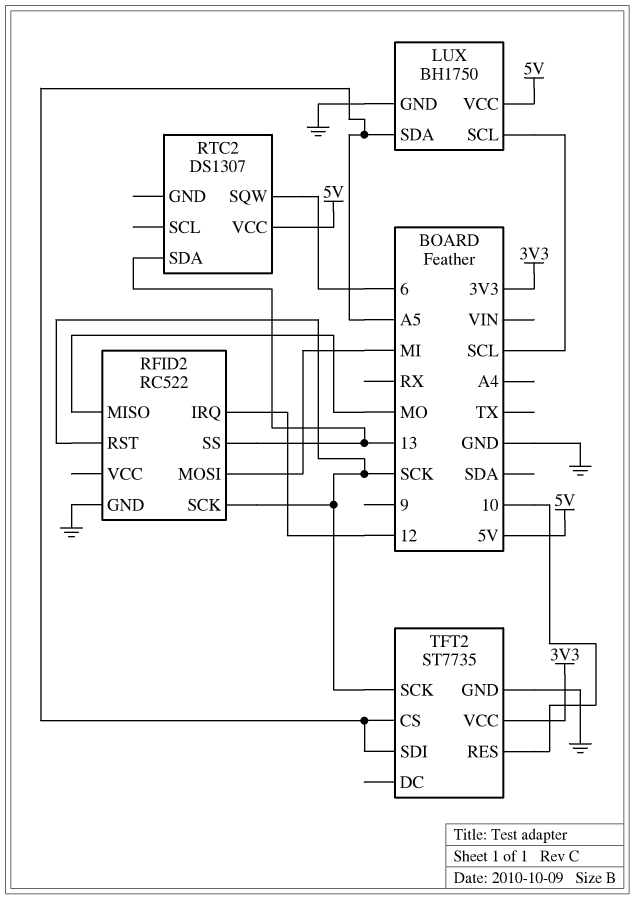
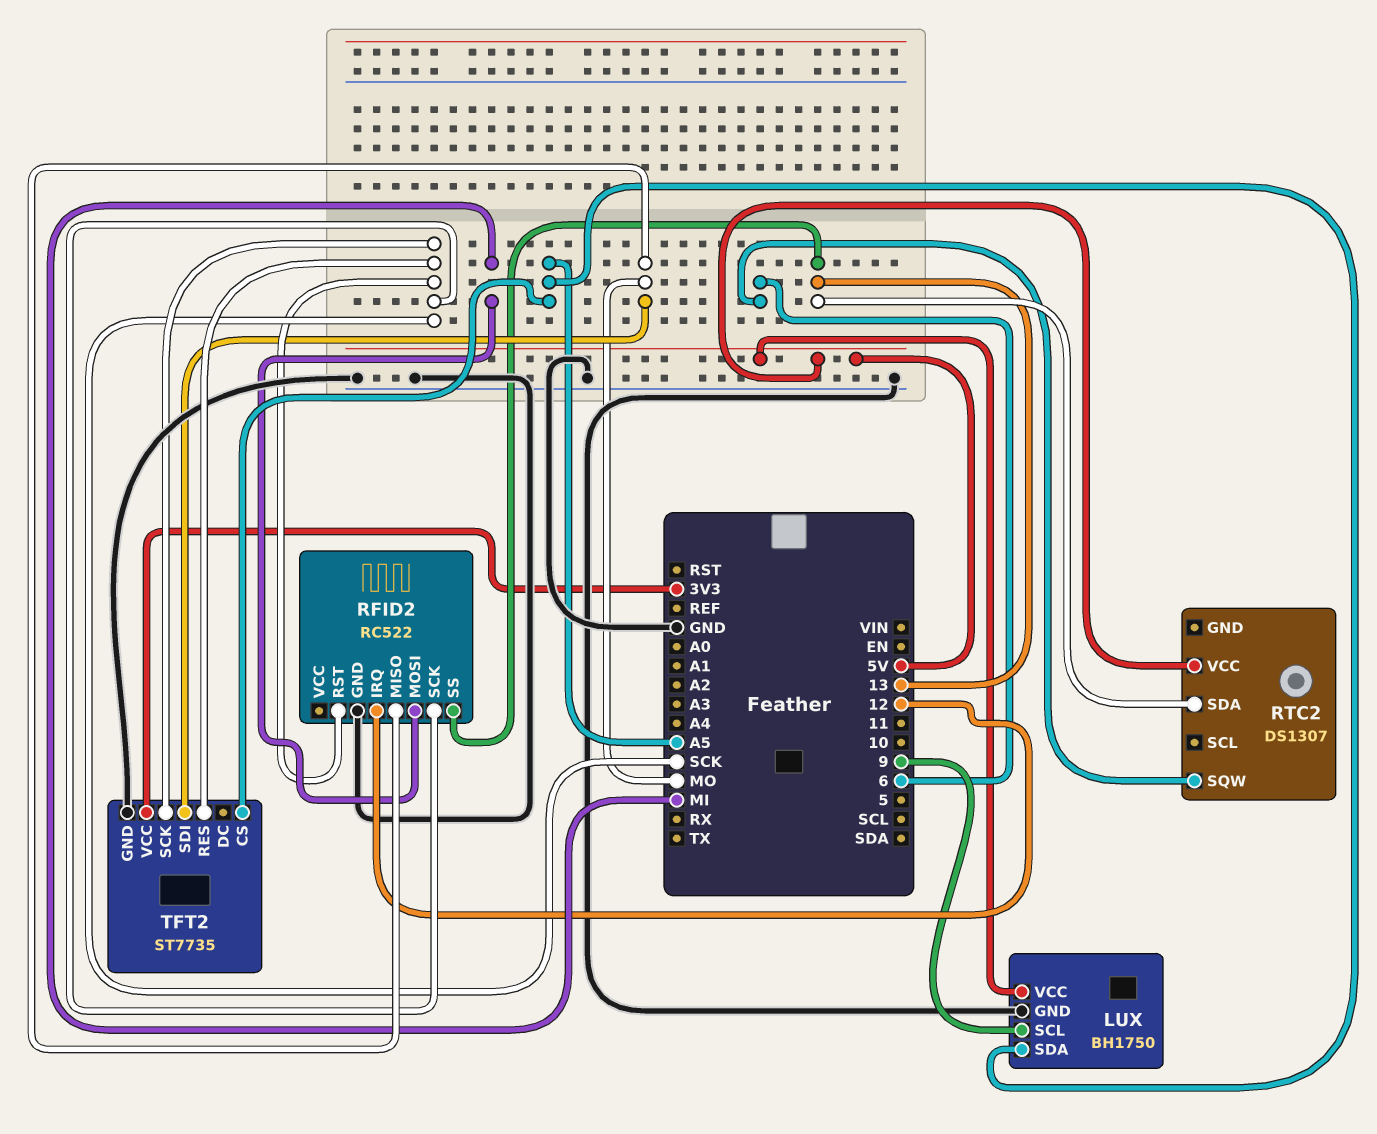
LUX pin SCL: SCL -> 9
TFT2 pin RES: 10 -> SCK
TFT2 pin SDI: A5 -> MO

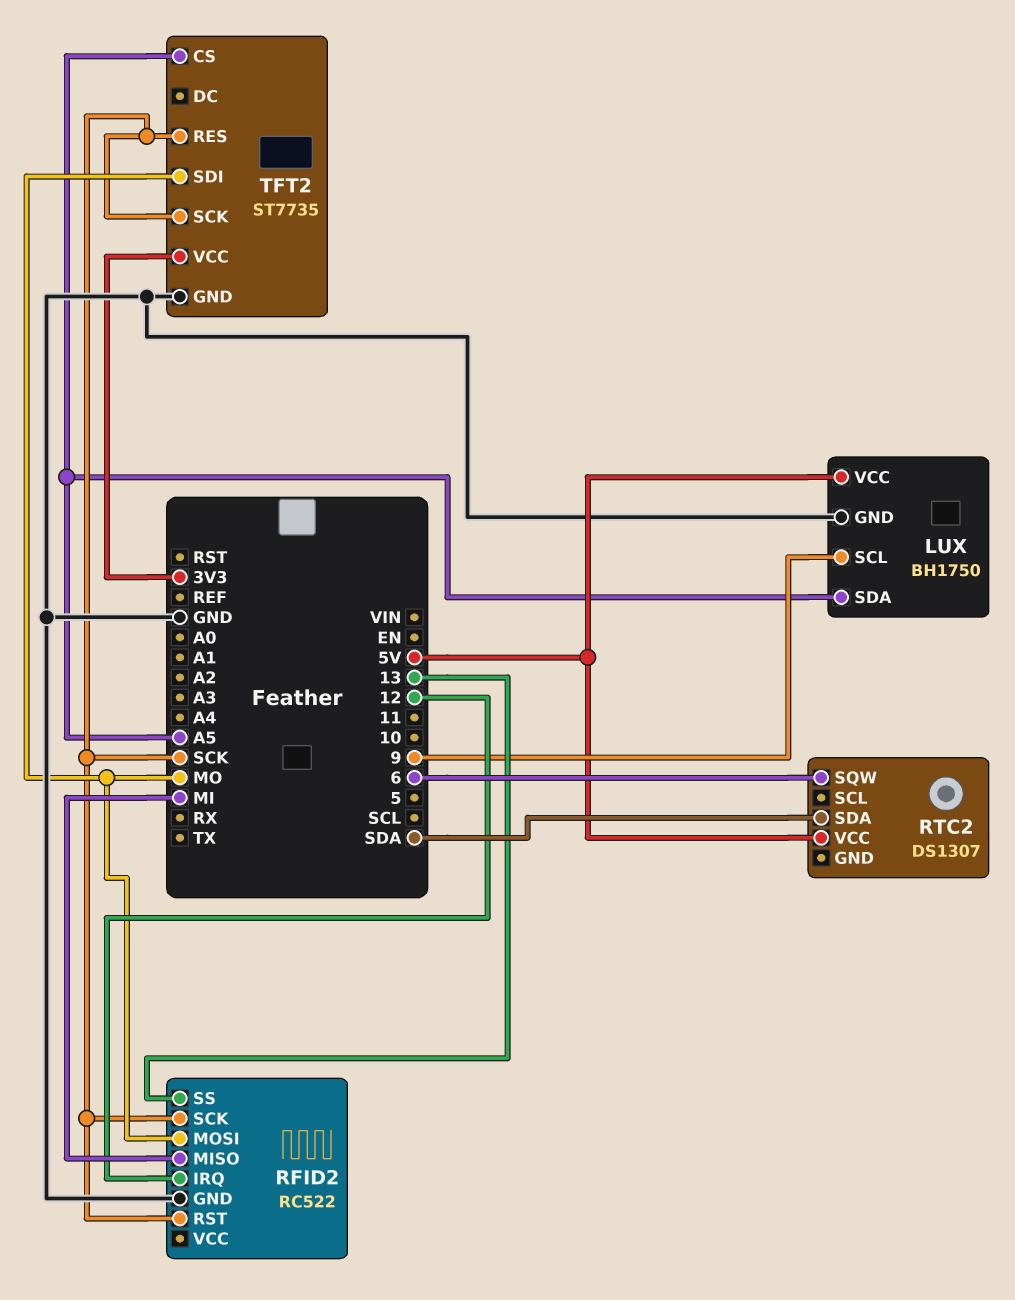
RFID2 pin MISO: MO -> MI
RFID2 pin MOSI: MI -> MO
RTC2 pin SDA: 13 -> SDA

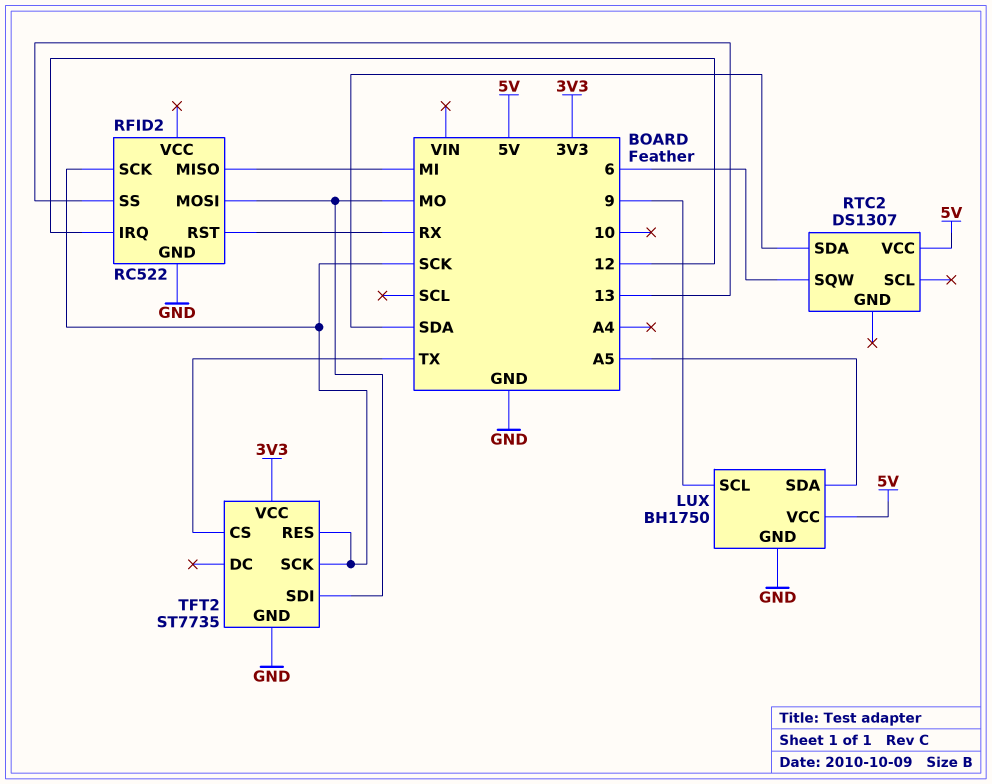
RFID2 pin RST: SCK -> RX
TFT2 pin CS: A5 -> TX

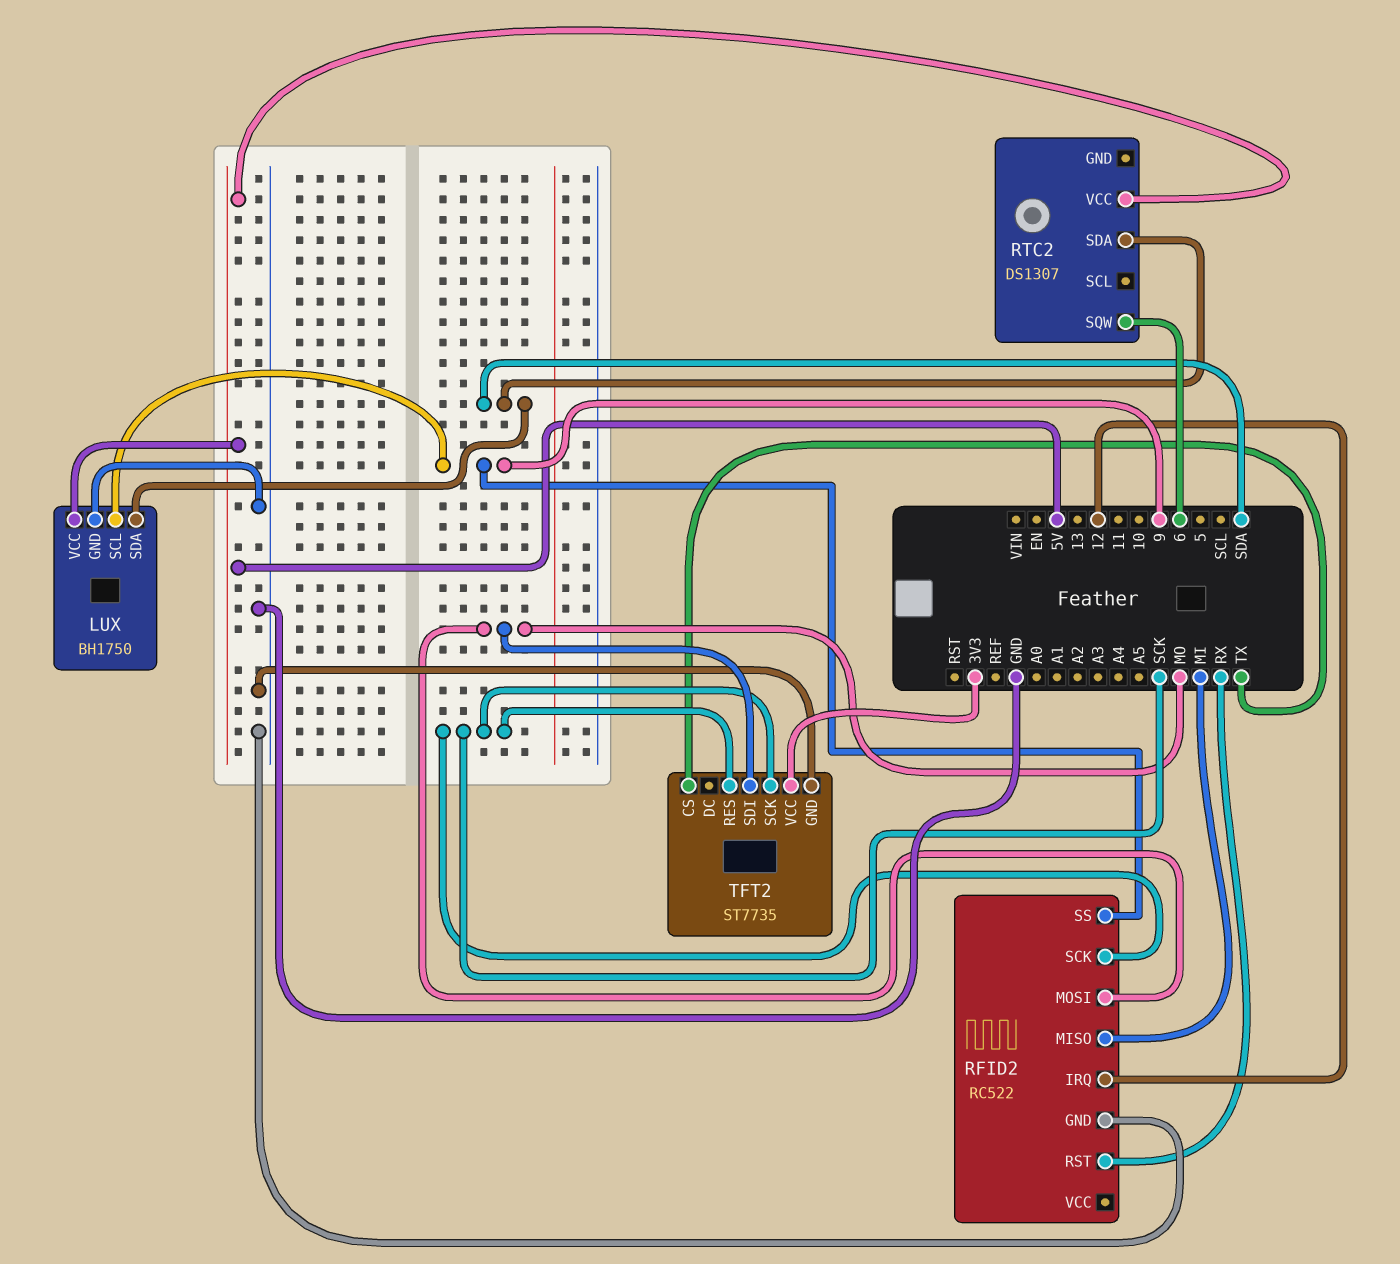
LUX pin SDA: A5 -> SDA
RFID2 pin SS: 13 -> 9

